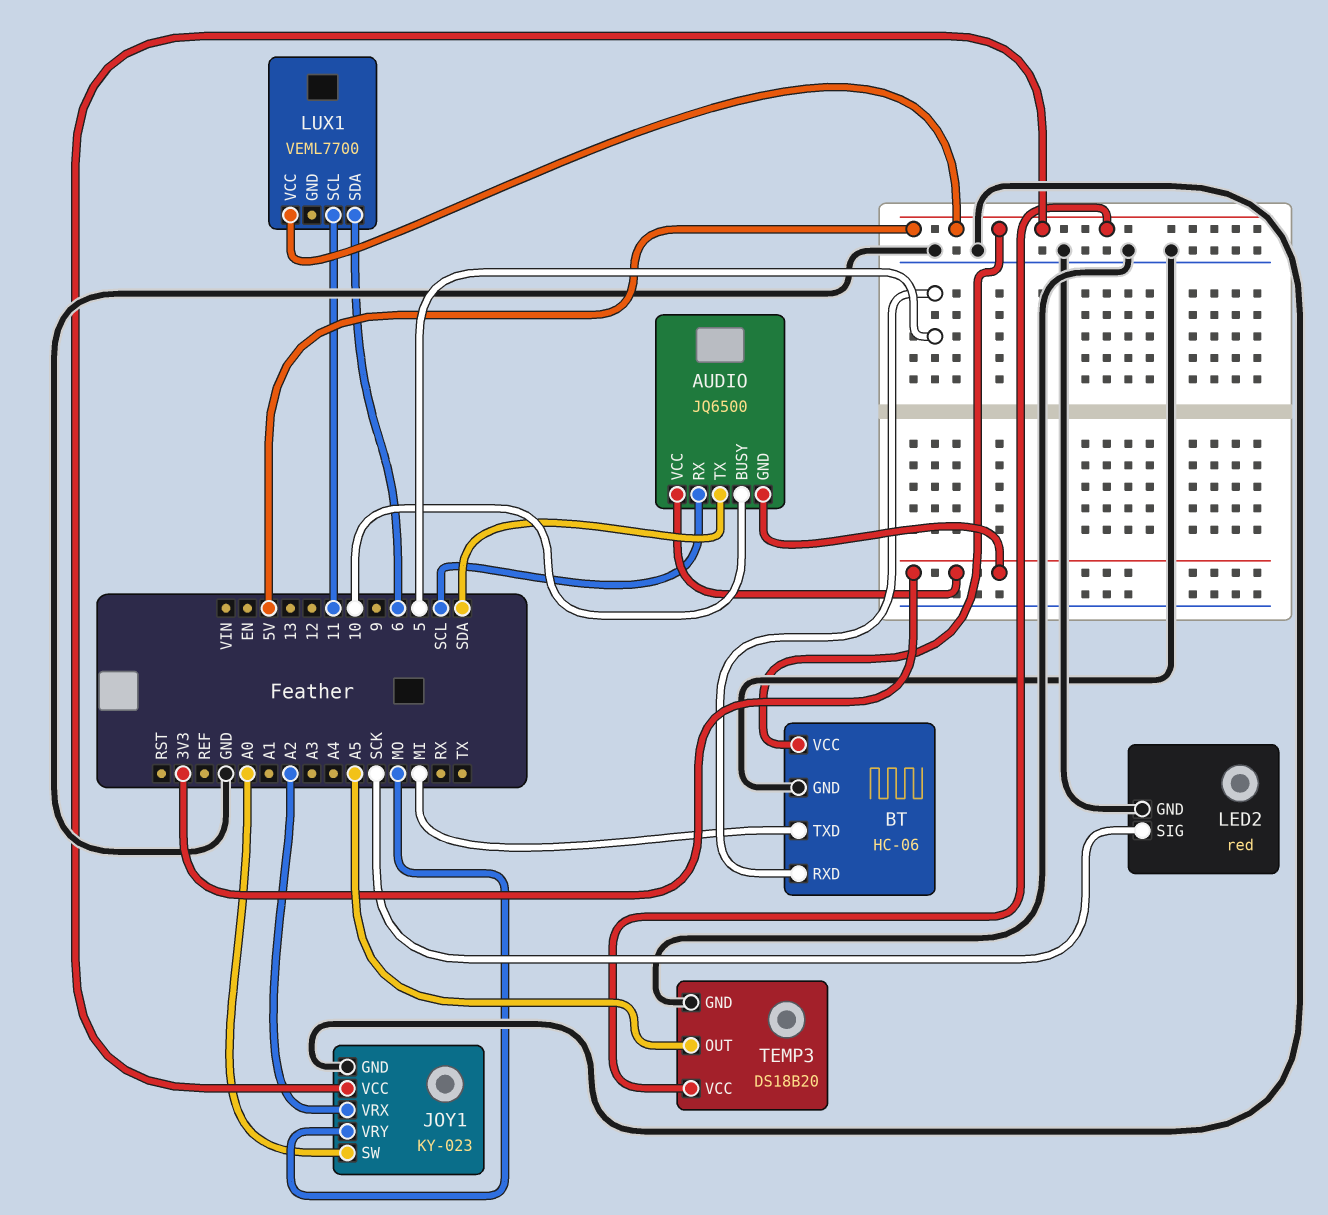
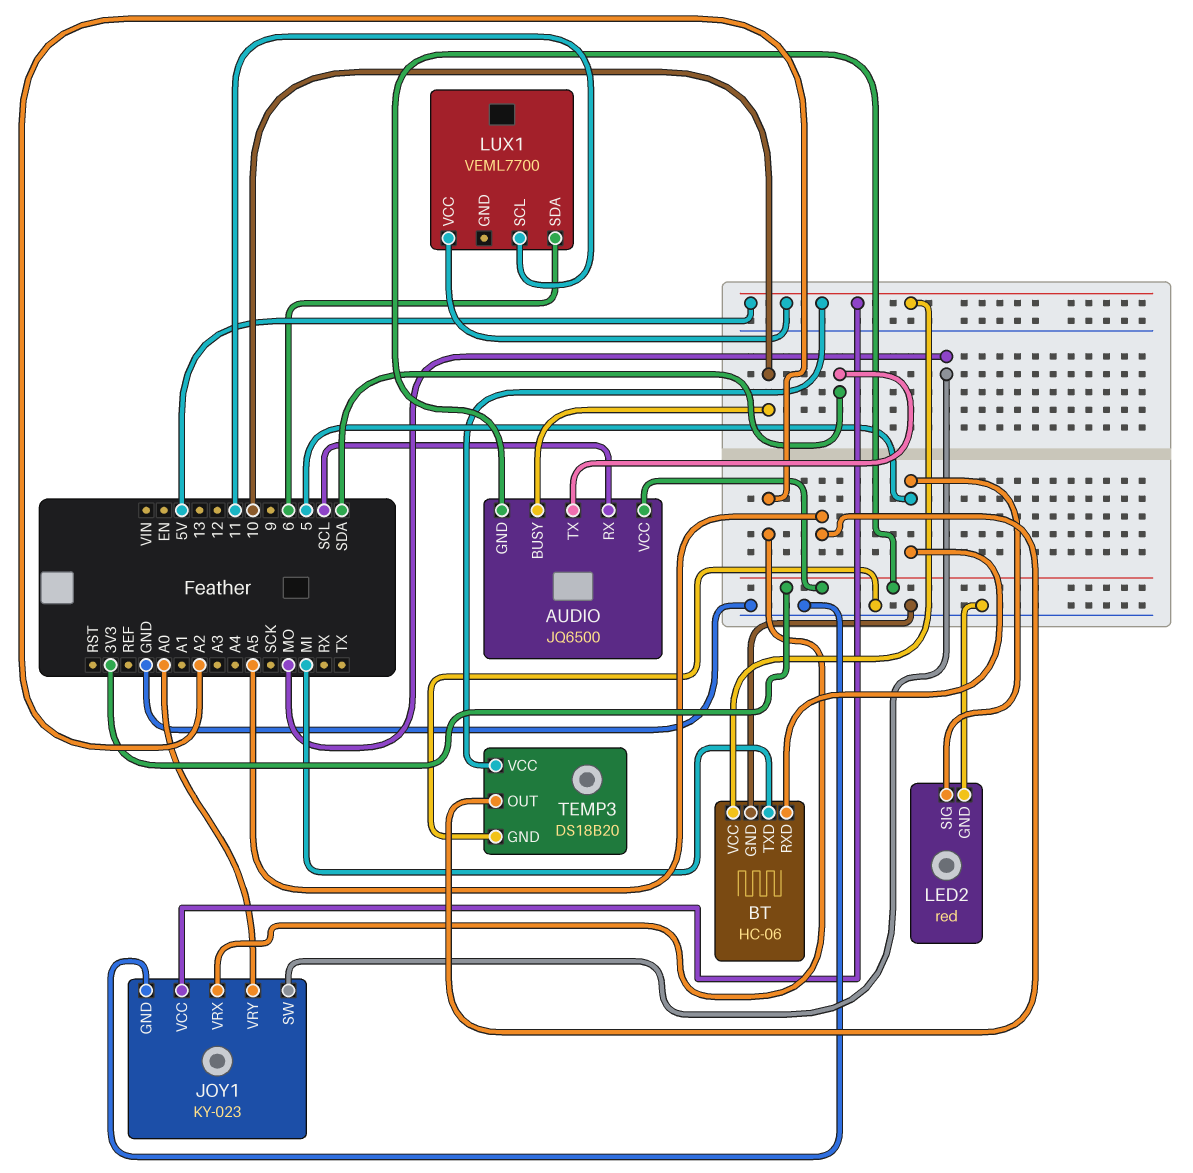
JOY1 pin SW: A0 -> MO
JOY1 pin VRY: MO -> A0
LED2 pin SIG: SCK -> 5

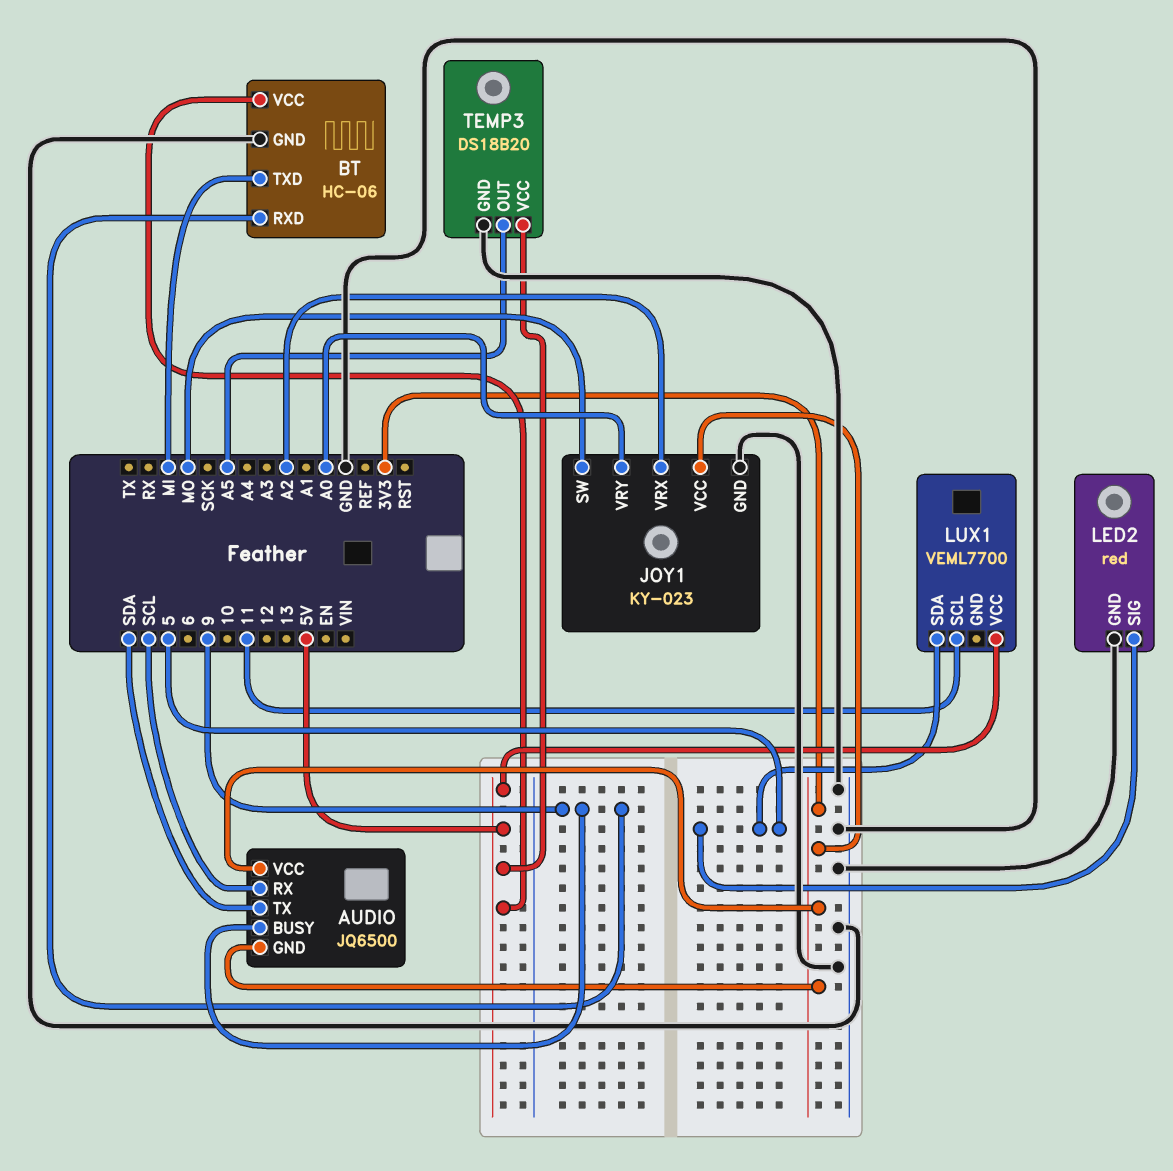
AUDIO pin BUSY: 10 -> 9
BT pin RXD: 5 -> 9
JOY1 pin VCC: 5V -> 3V3
LUX1 pin SDA: 6 -> 5

